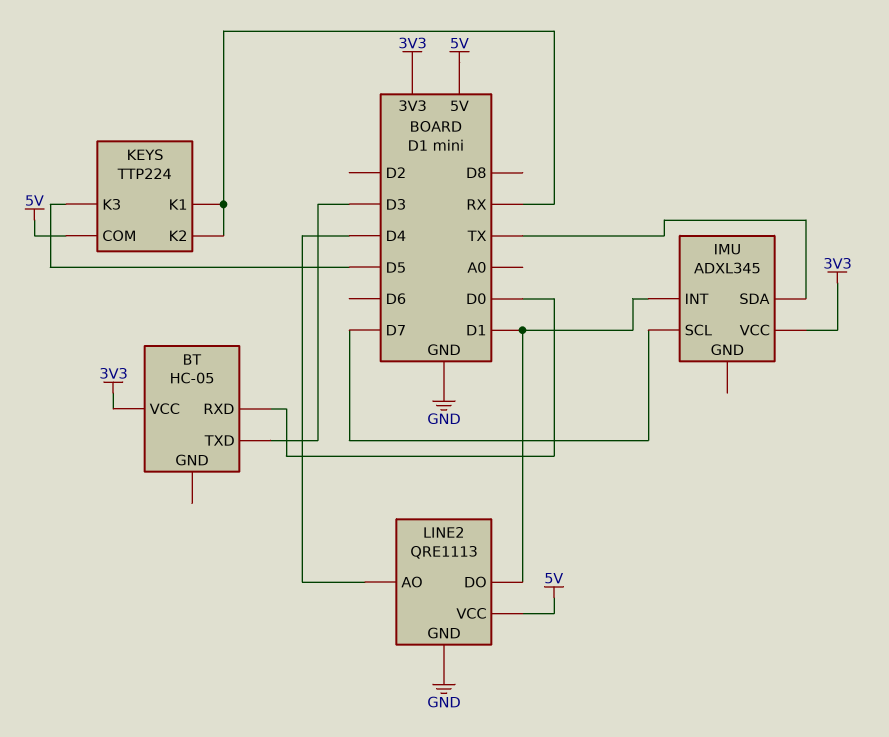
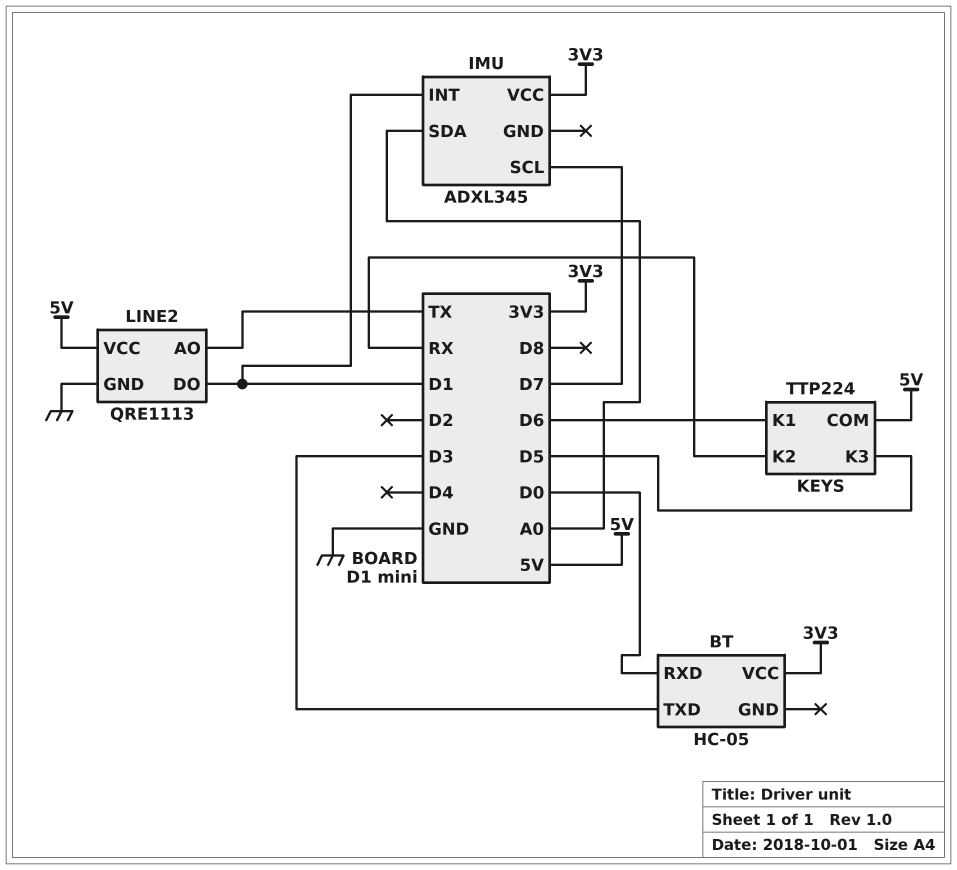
IMU pin SDA: TX -> A0
KEYS pin K1: RX -> D6
LINE2 pin AO: D4 -> TX

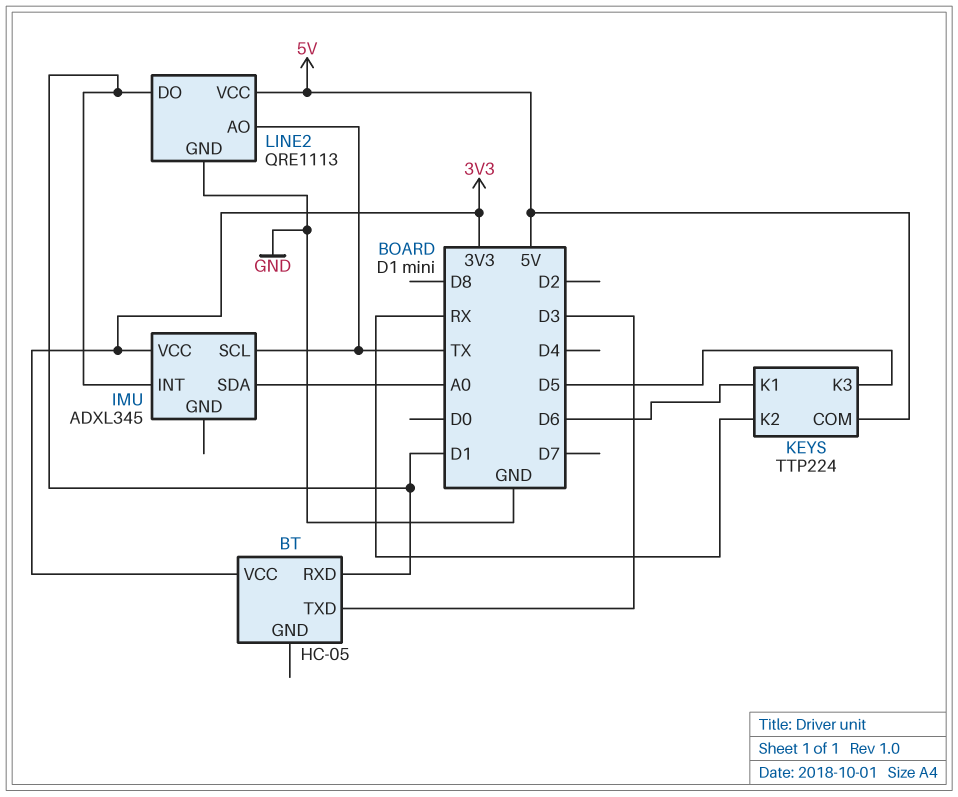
BT pin RXD: D0 -> D1
IMU pin SCL: D7 -> TX

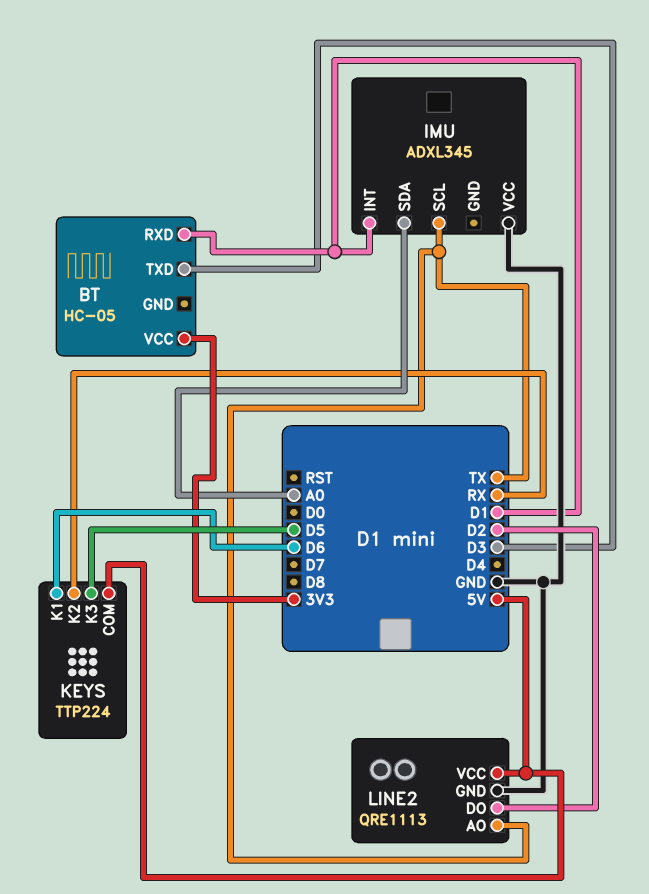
IMU pin VCC: 3V3 -> GND
LINE2 pin DO: D1 -> D2

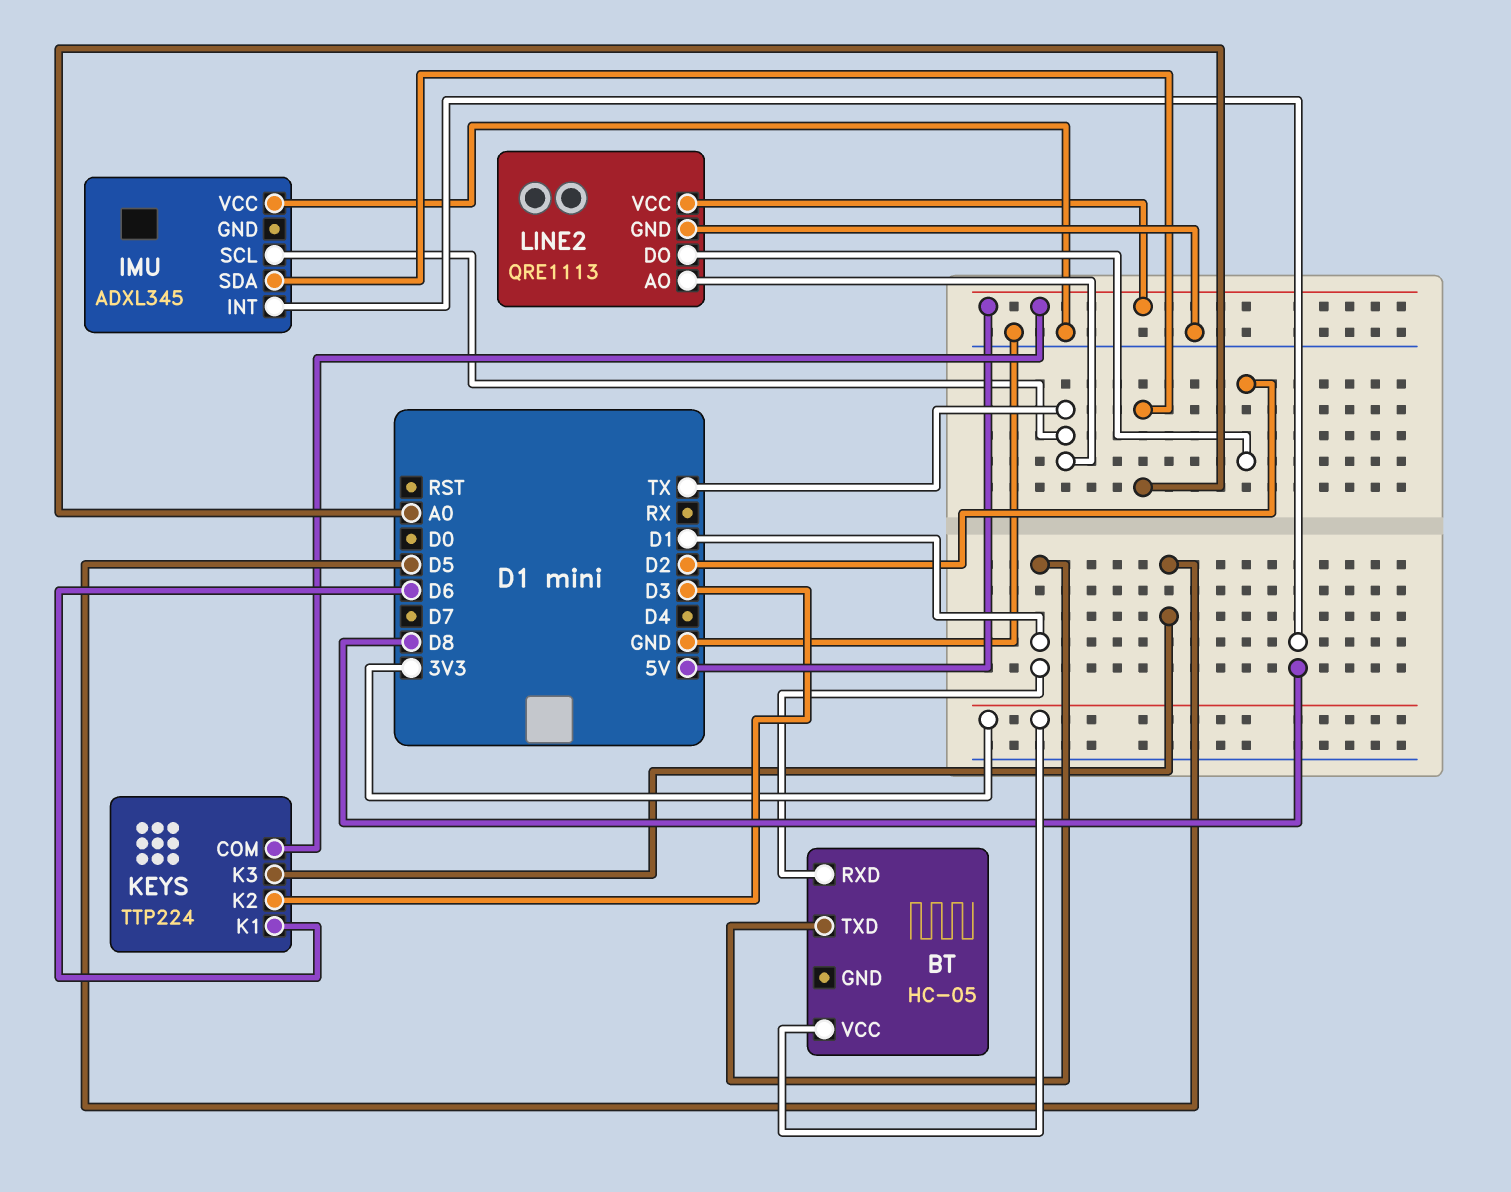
BT pin TXD: D3 -> D1
IMU pin INT: D1 -> D8
KEYS pin K2: RX -> D3

